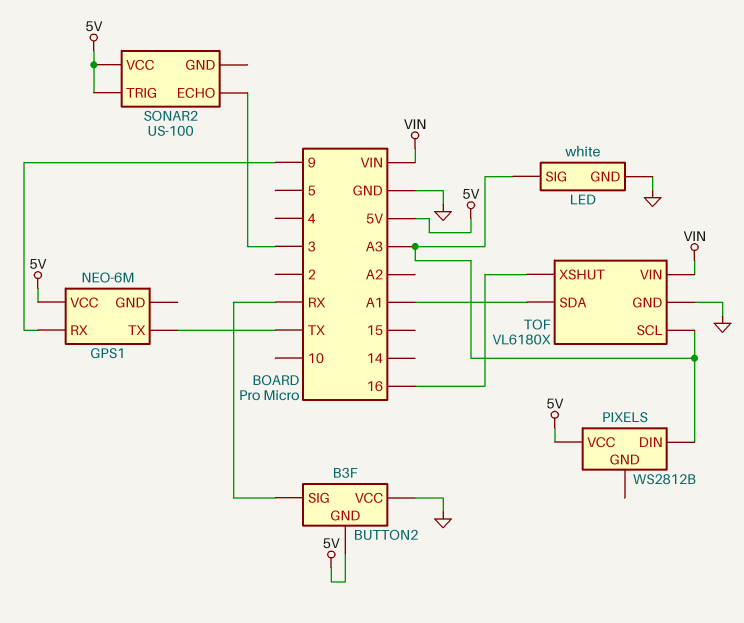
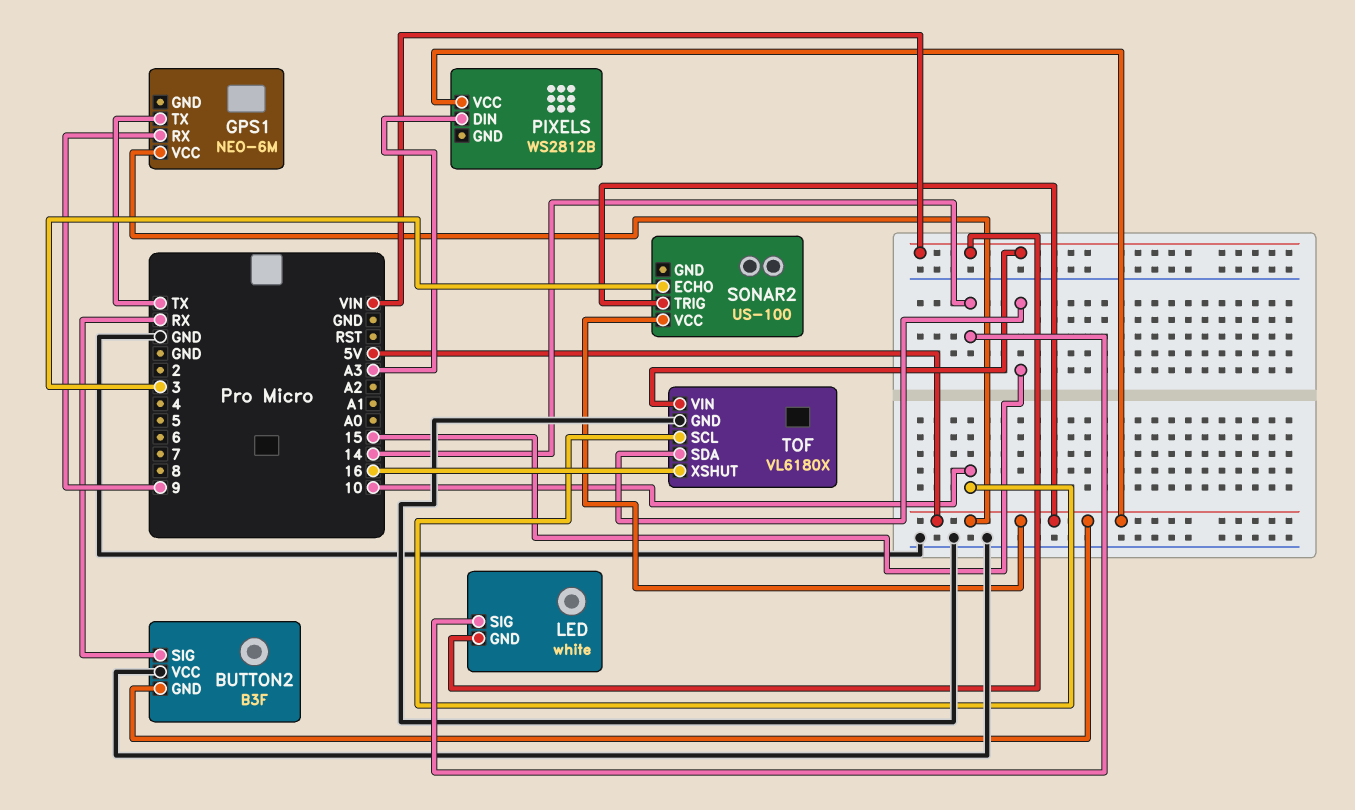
LED pin GND: GND -> VIN
LED pin SIG: A3 -> 14
TOF pin SCL: A3 -> 10
TOF pin SDA: A1 -> 15

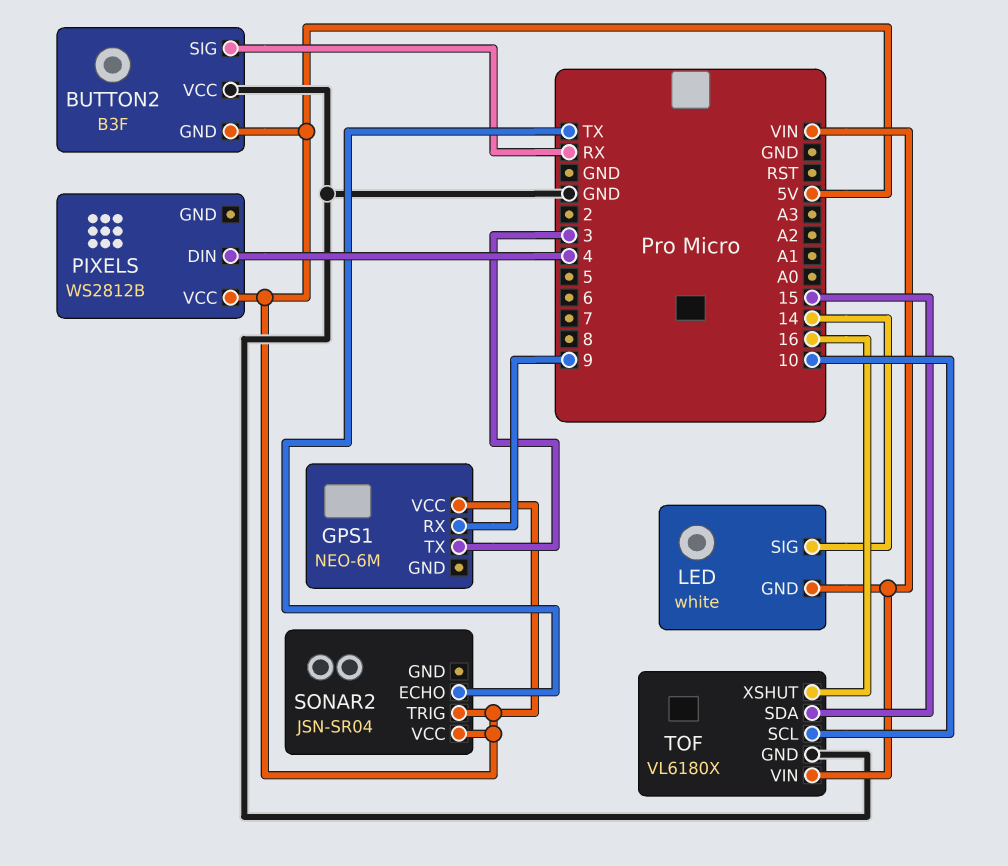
GPS1 pin TX: TX -> 3
PIXELS pin DIN: A3 -> 4
SONAR2: US-100 -> JSN-SR04
SONAR2 pin ECHO: 3 -> TX

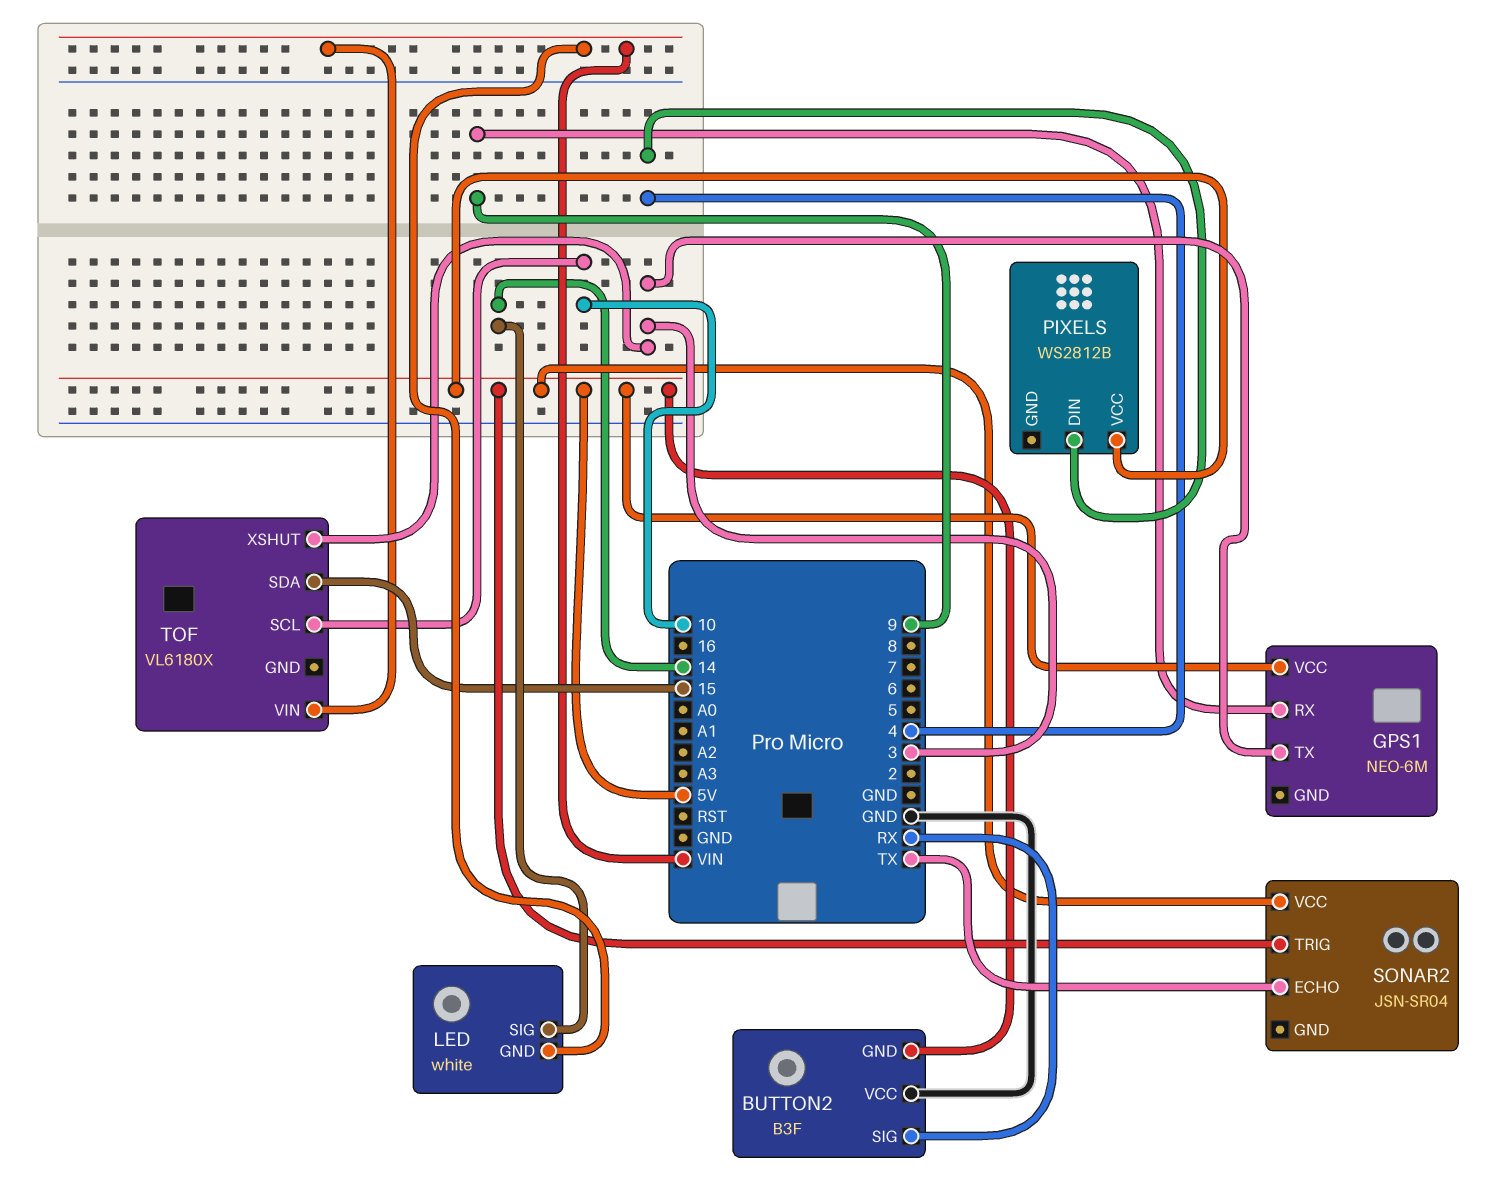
TOF pin GND: GND -> none
TOF pin XSHUT: 16 -> 3

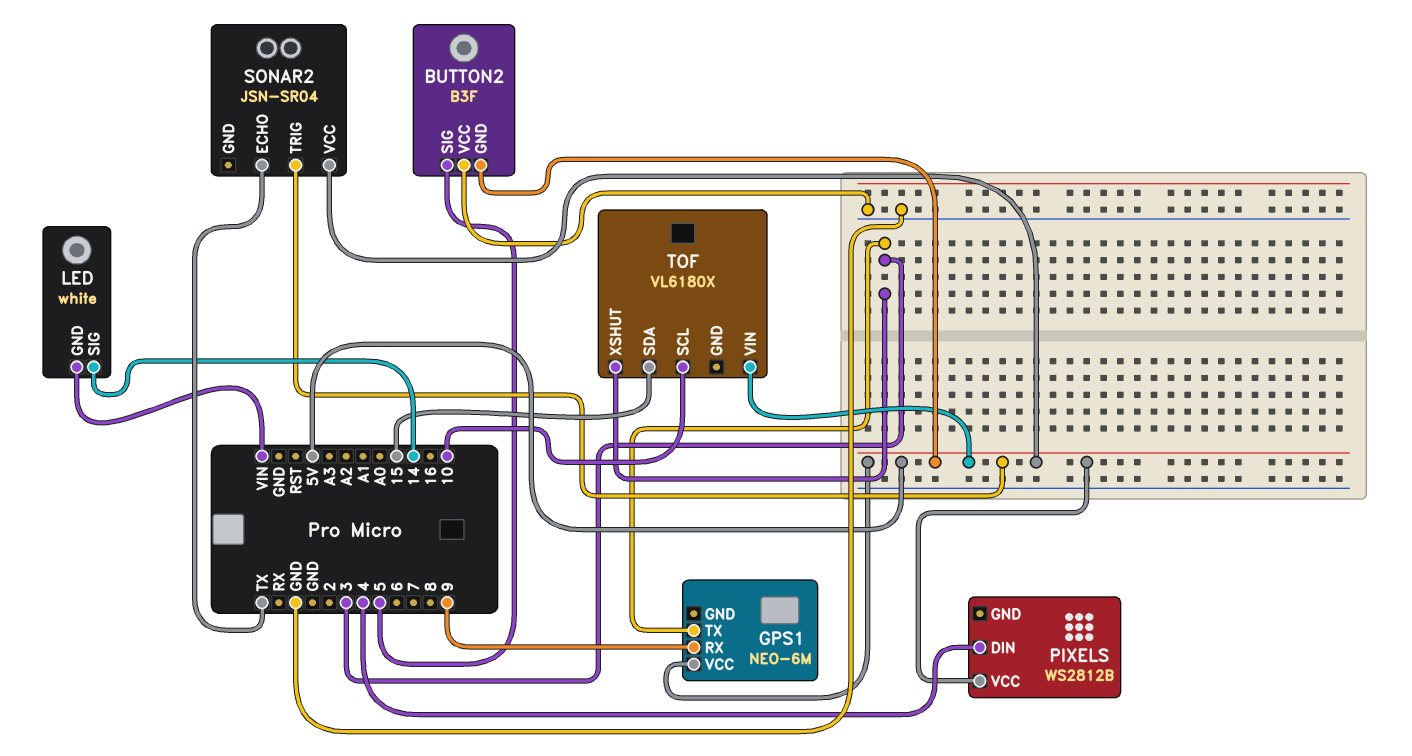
BUTTON2 pin SIG: RX -> 5
TOF pin VIN: VIN -> 5V

